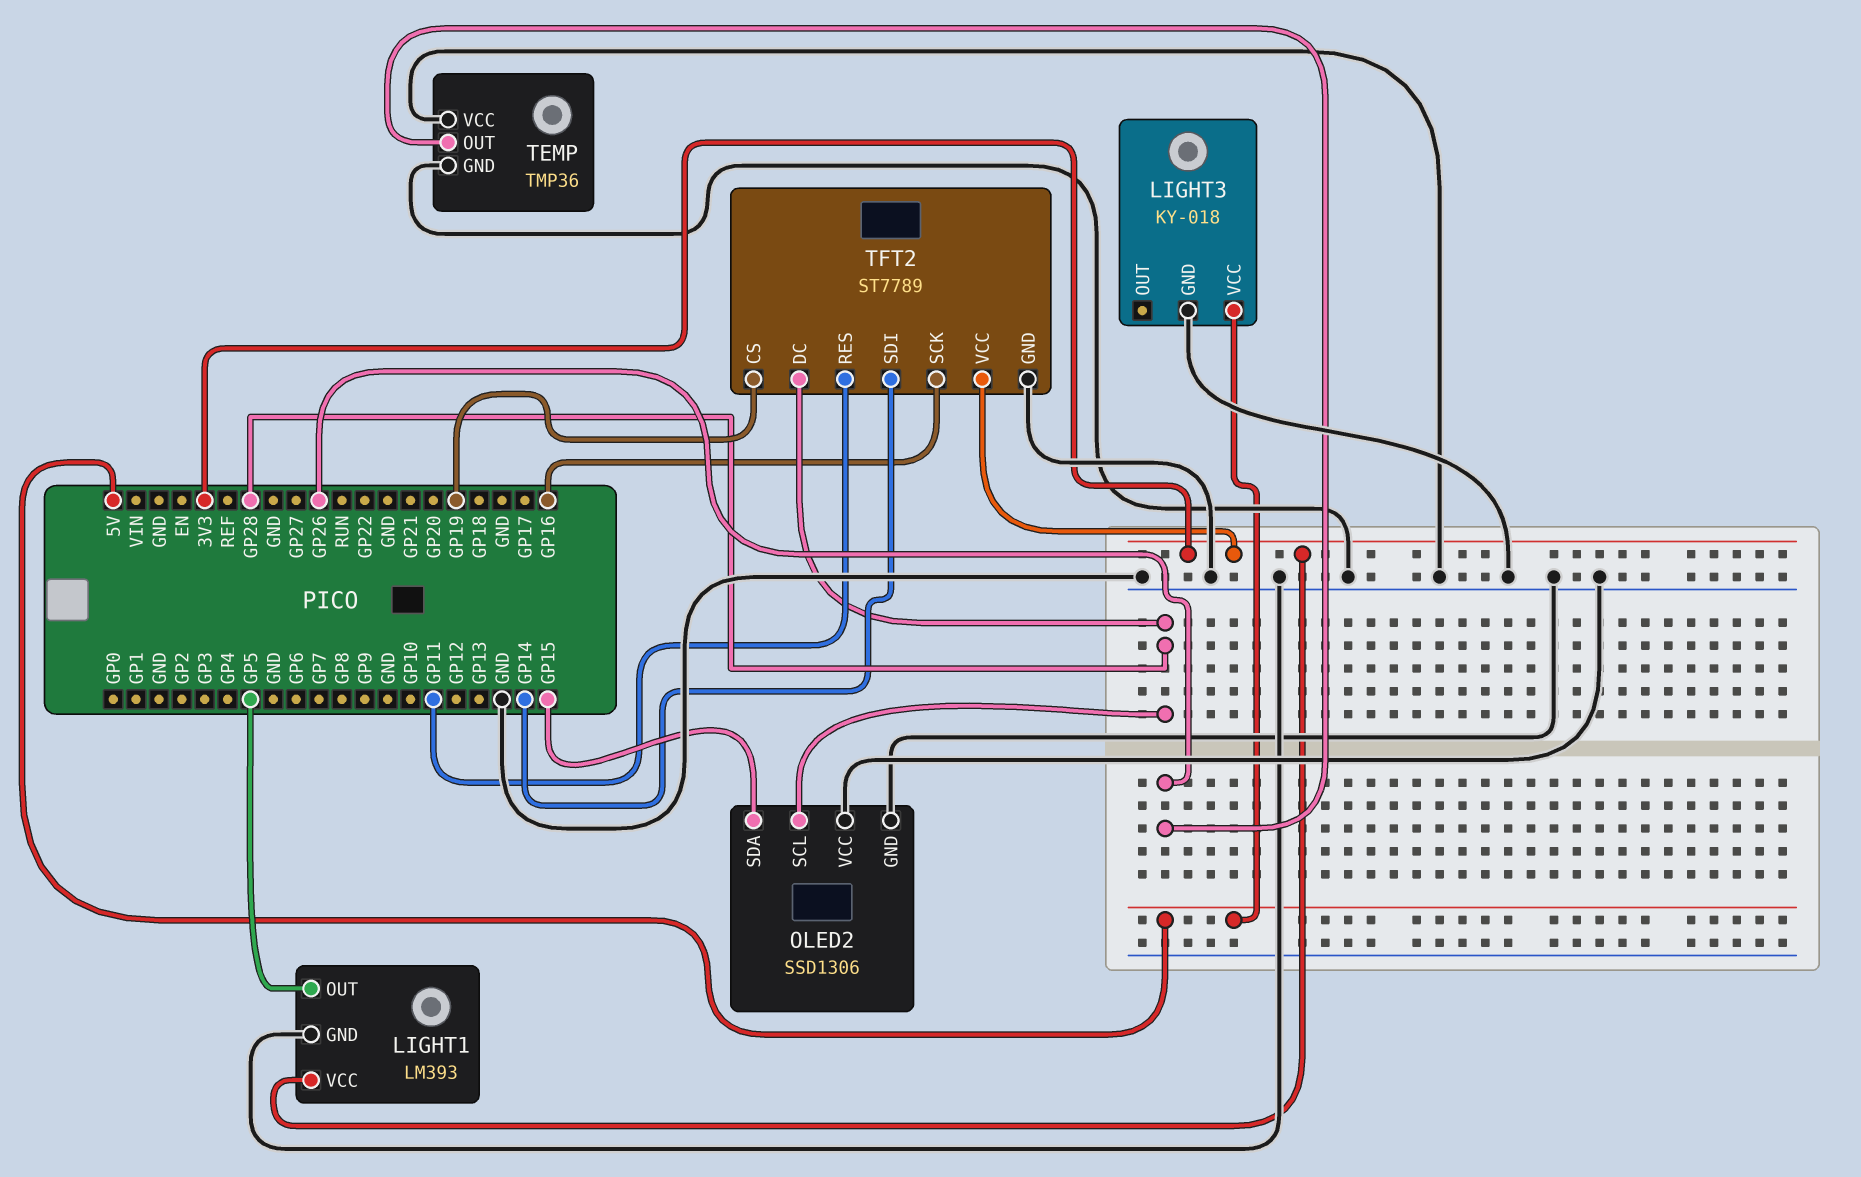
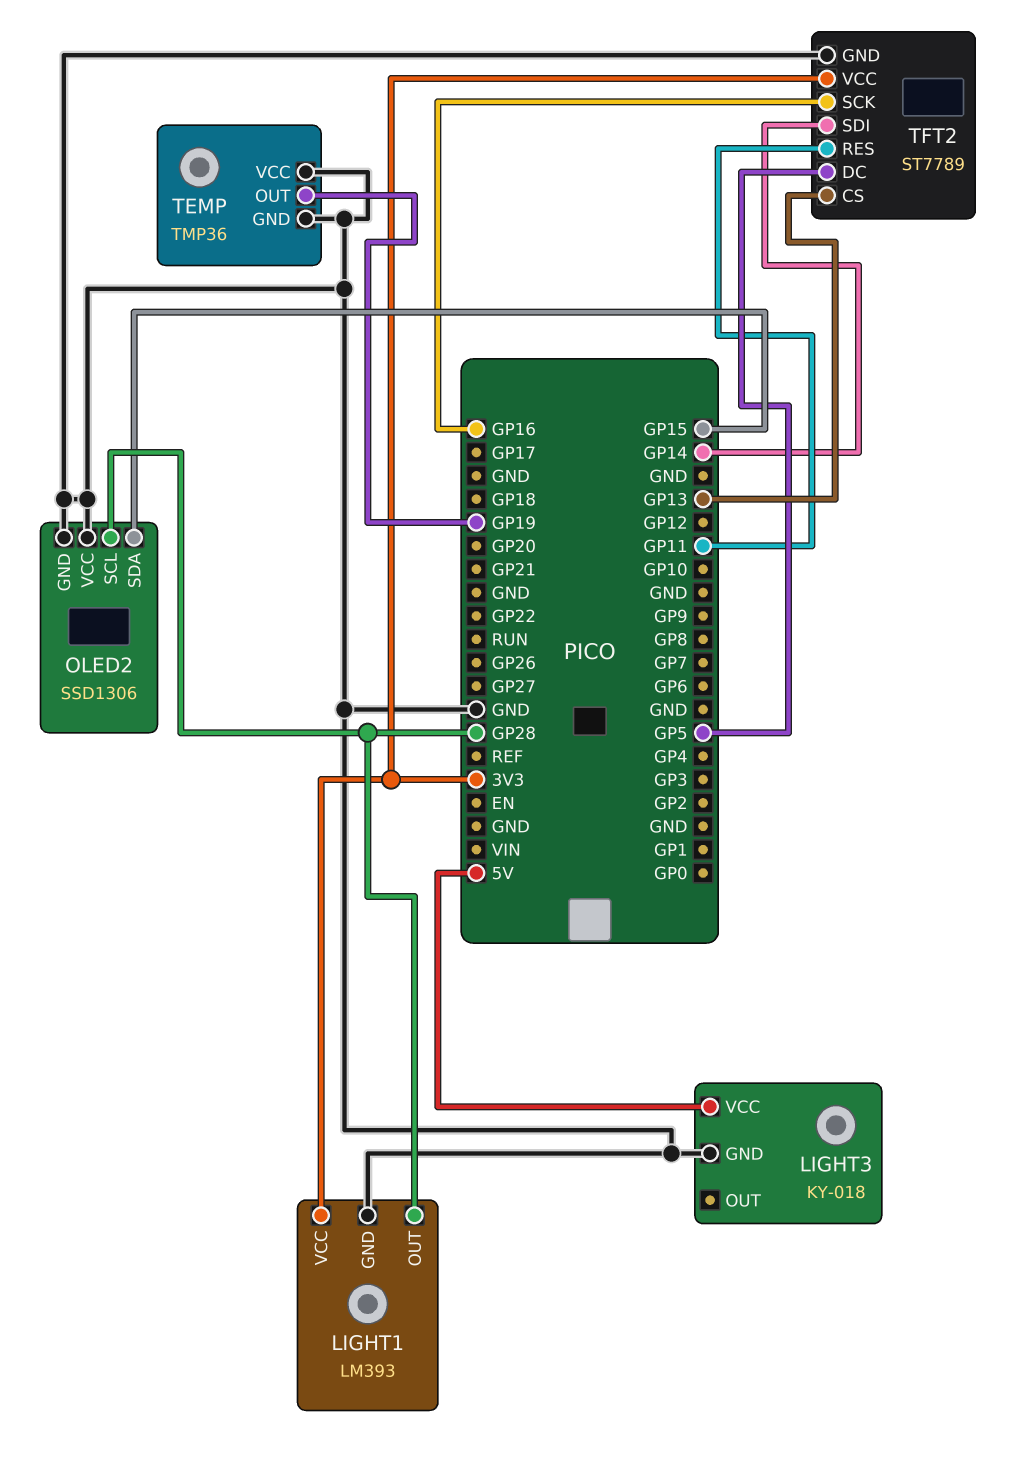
LIGHT1 pin OUT: GP5 -> GP28
TEMP pin OUT: GP26 -> GP19
TFT2 pin CS: GP19 -> GP13
TFT2 pin DC: GP28 -> GP5

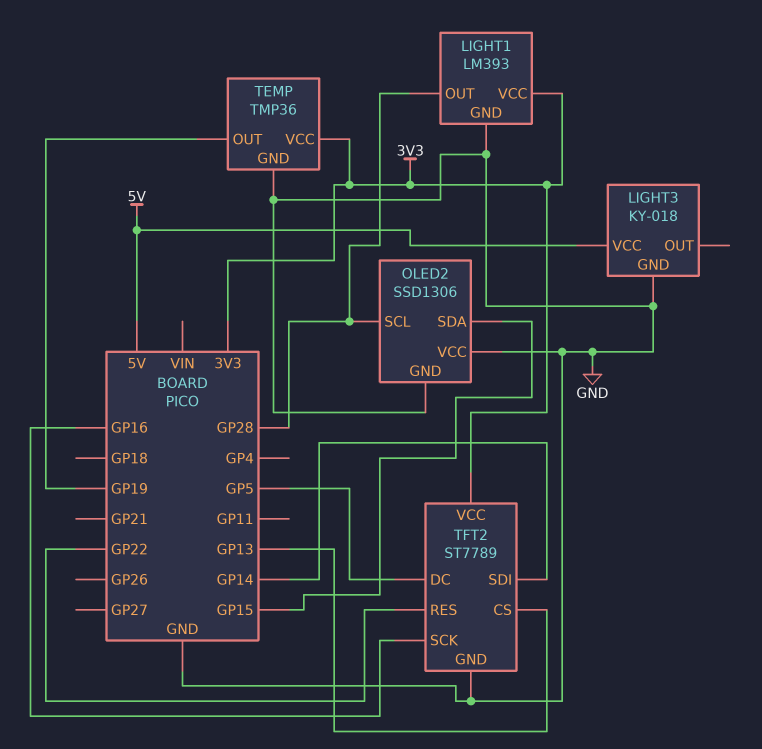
TEMP pin VCC: GND -> 3V3
TFT2 pin RES: GP11 -> GP22

